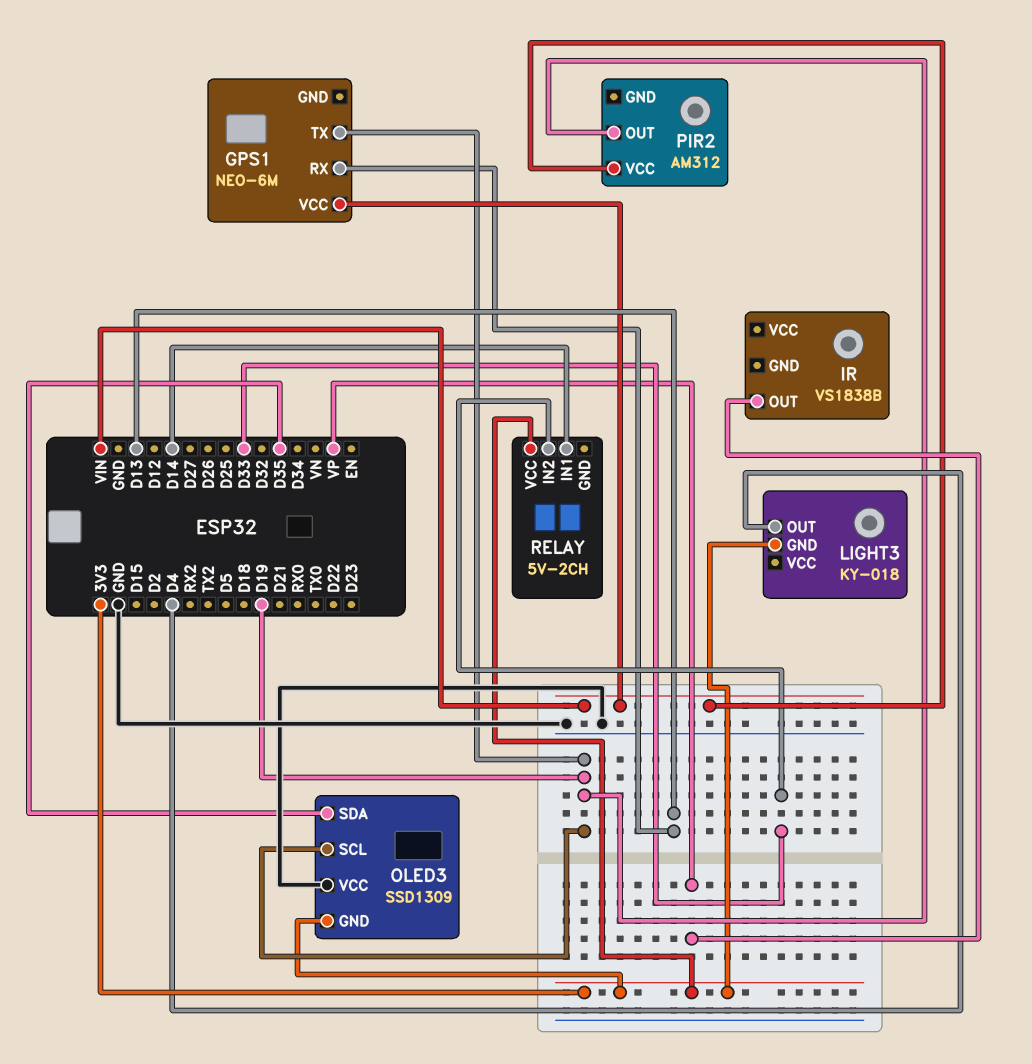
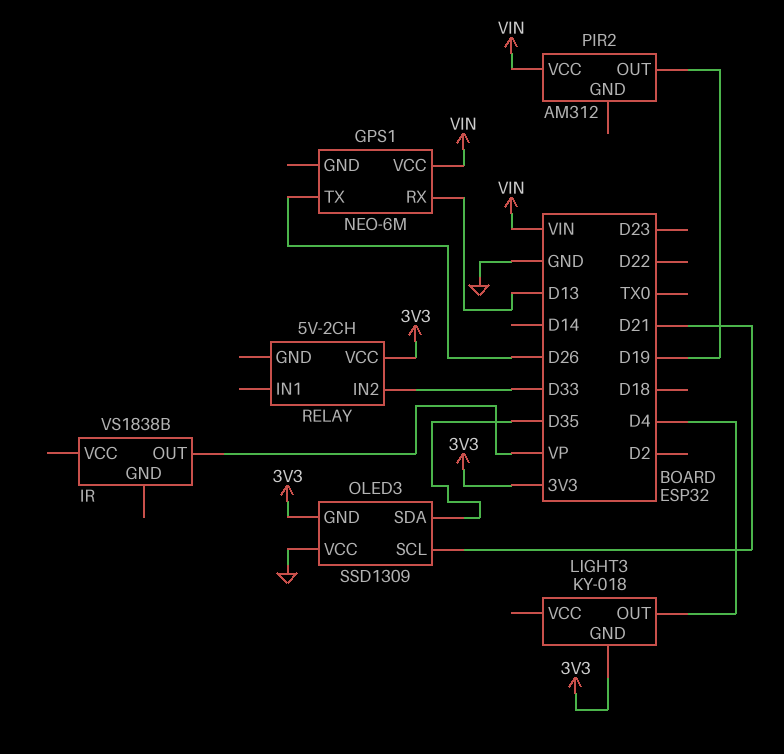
GPS1 pin TX: D19 -> D26
OLED3 pin SCL: D19 -> D21
RELAY pin IN1: D14 -> none

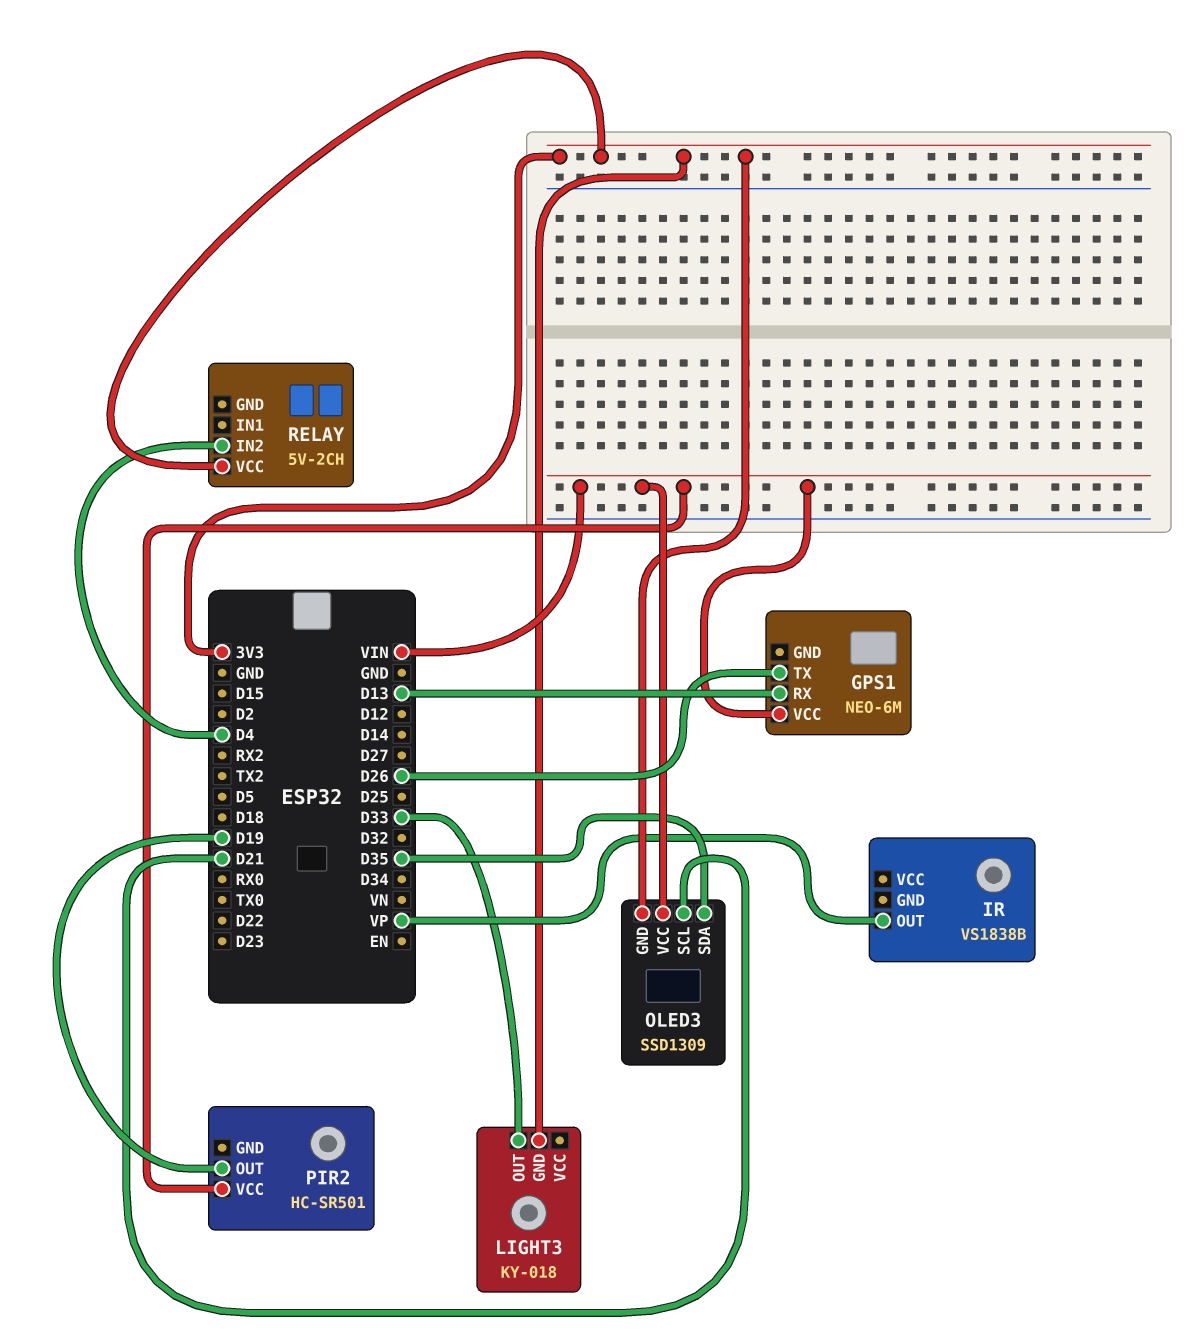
LIGHT3 pin OUT: D4 -> D33
OLED3 pin VCC: GND -> VIN
PIR2: AM312 -> HC-SR501
RELAY pin IN2: D33 -> D4

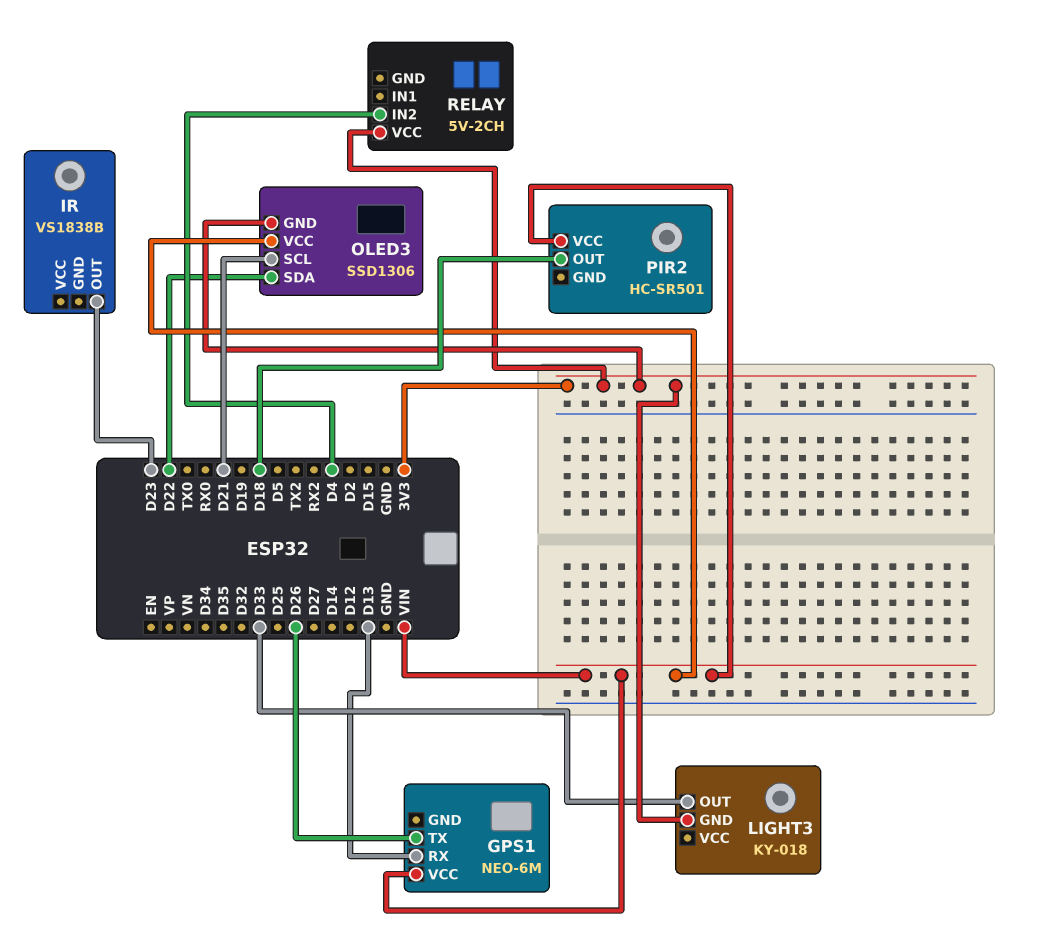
IR pin OUT: VP -> D23
OLED3: SSD1309 -> SSD1306
OLED3 pin SDA: D35 -> D22
PIR2 pin OUT: D19 -> D18

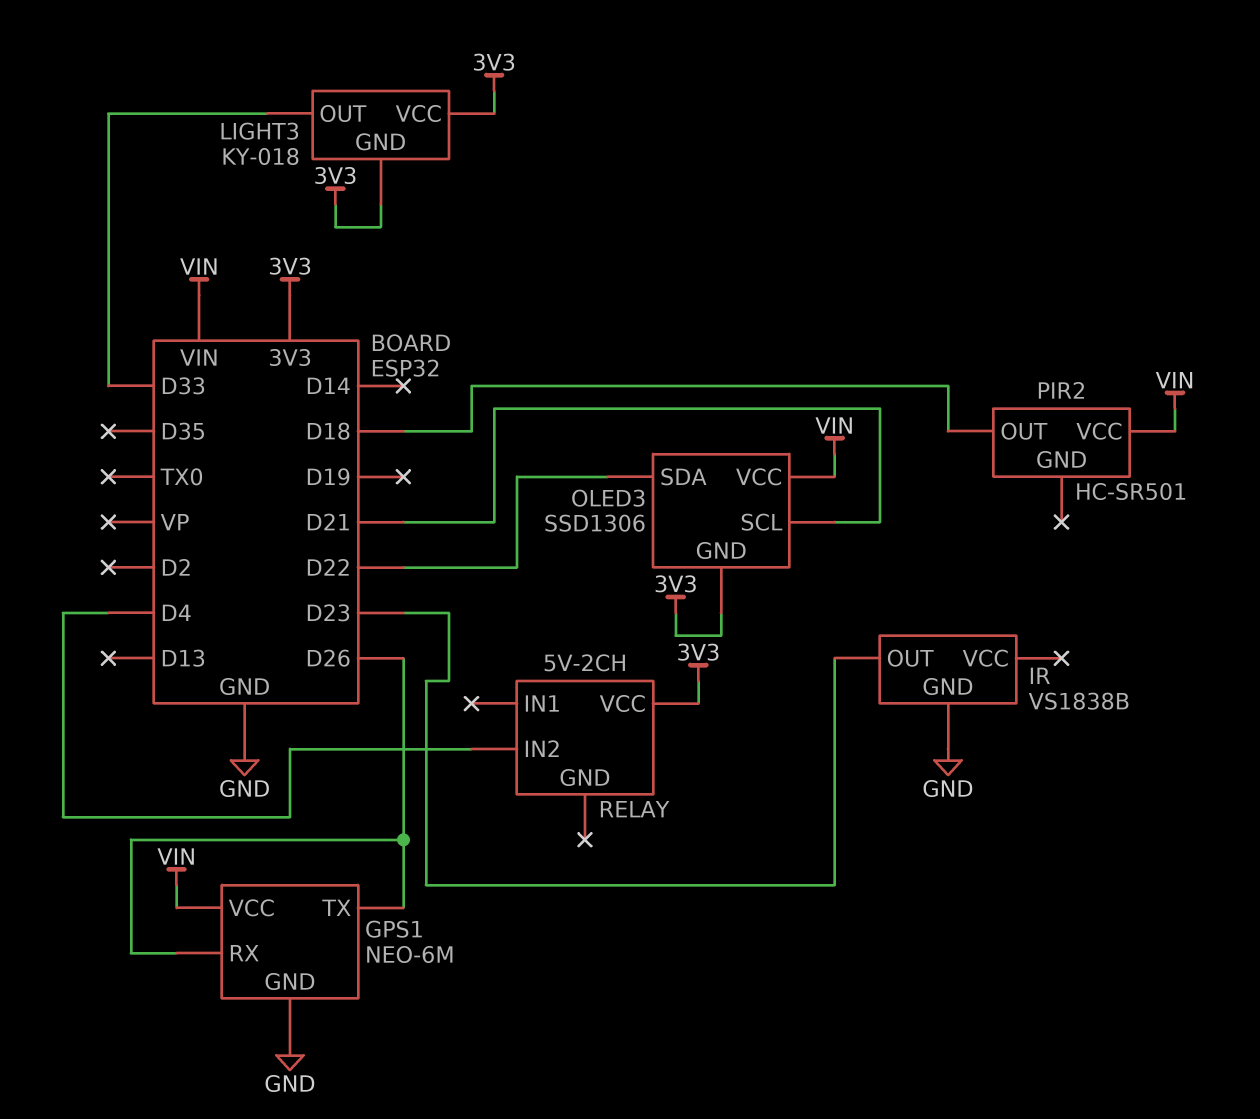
GPS1 pin GND: none -> GND
GPS1 pin RX: D13 -> D26
IR pin GND: none -> GND
LIGHT3 pin VCC: none -> 3V3

